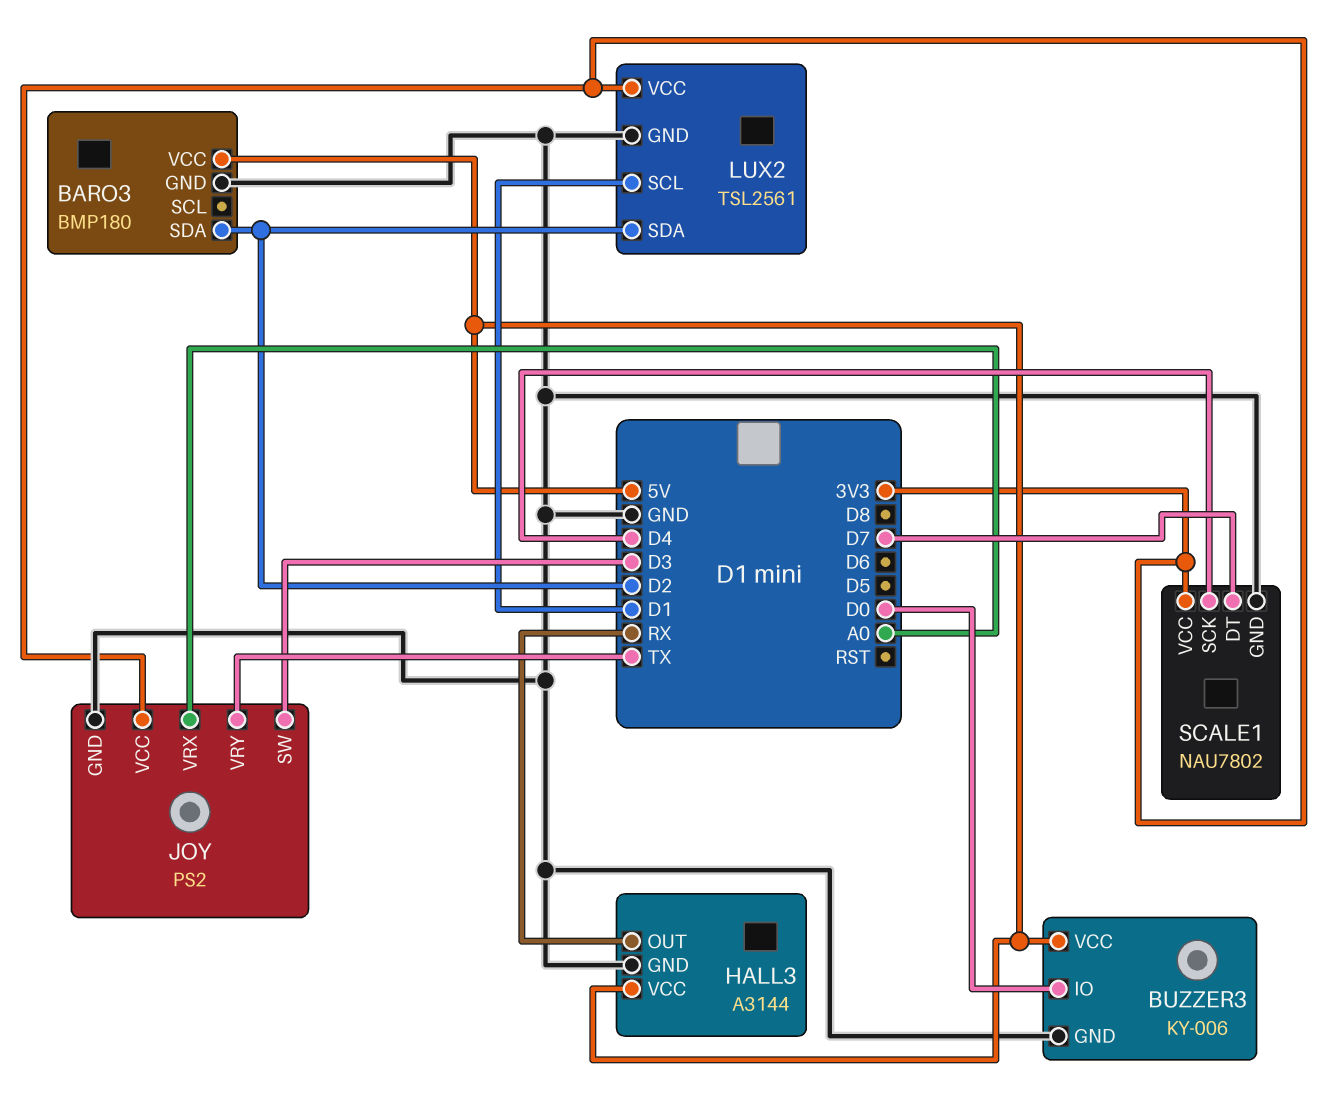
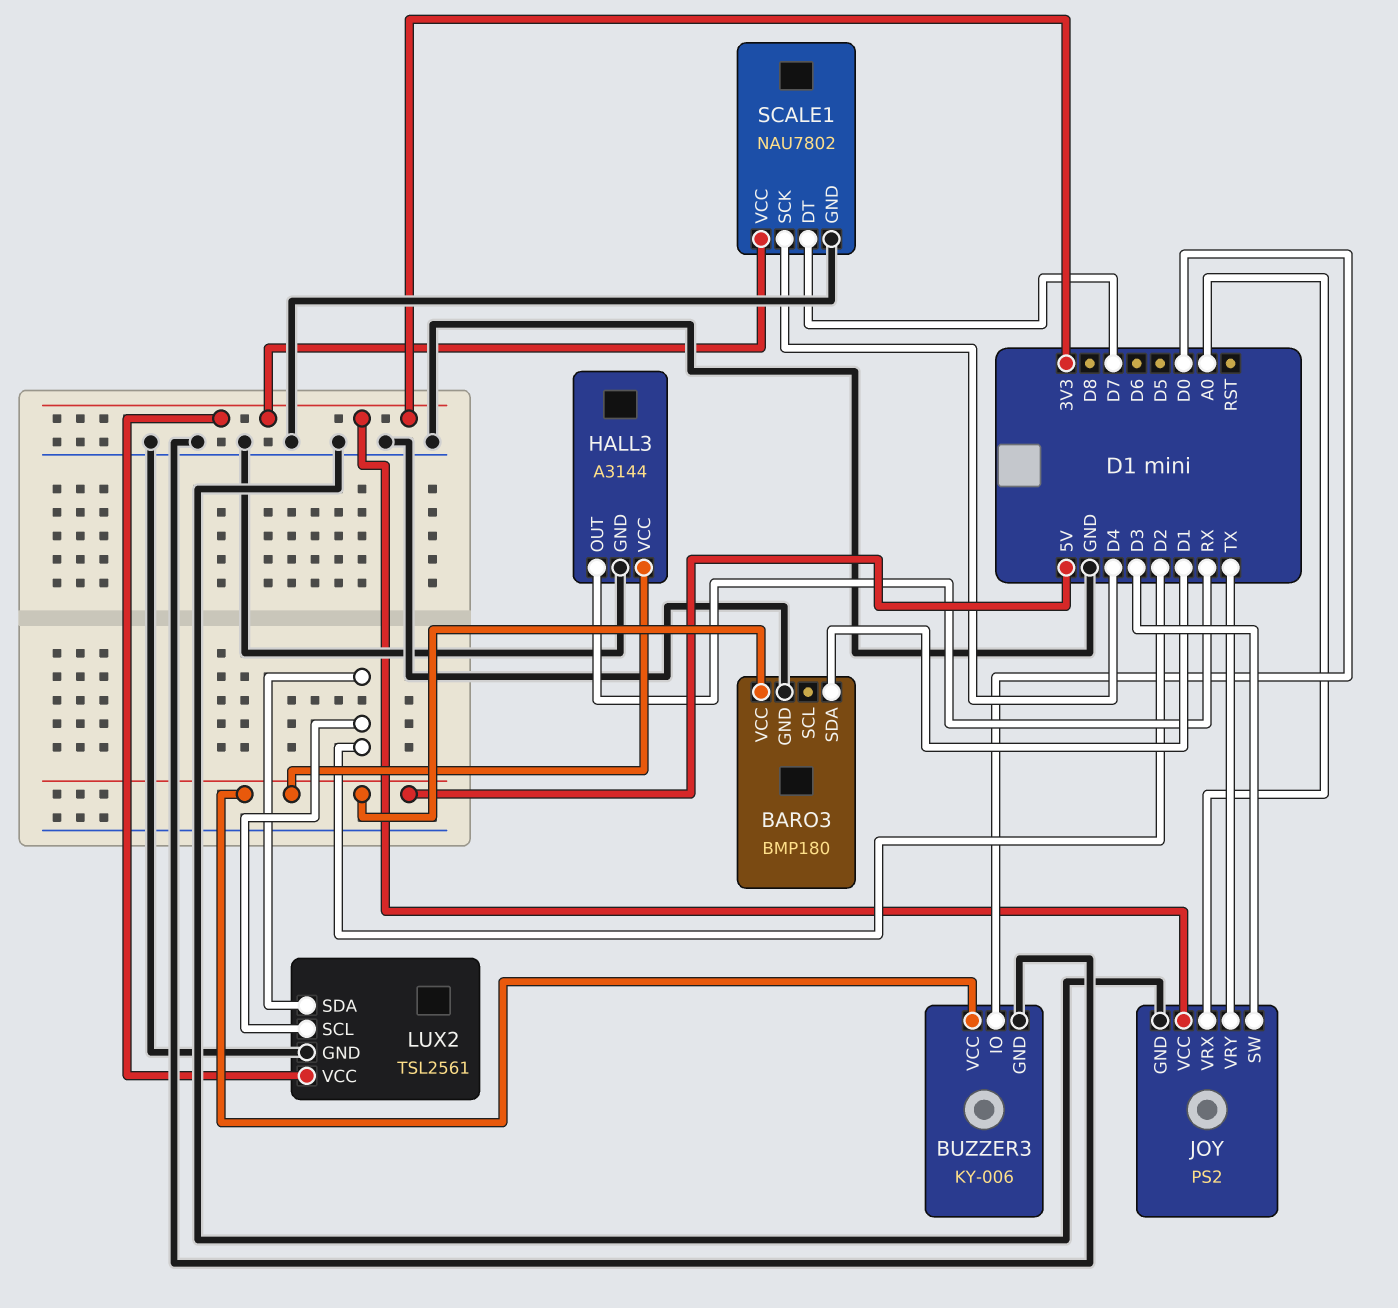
BARO3 pin SDA: D2 -> D1
LUX2 pin SCL: D1 -> D2

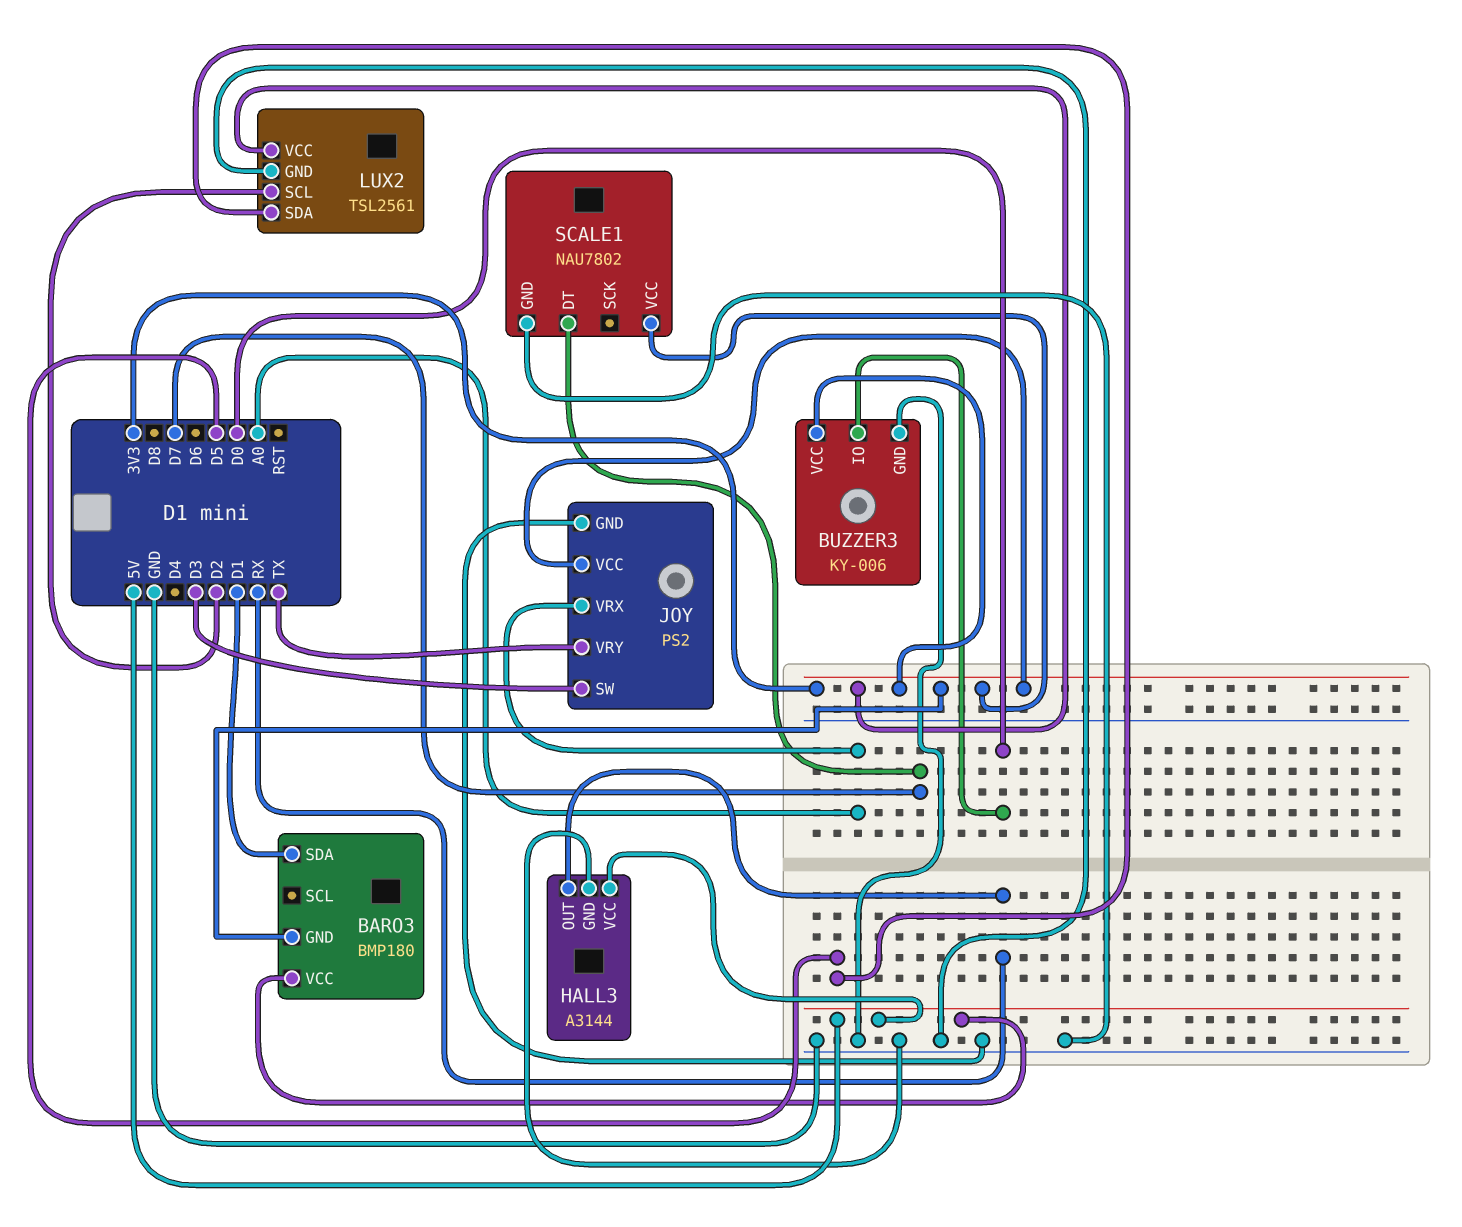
BARO3 pin GND: GND -> 3V3
BUZZER3 pin VCC: 5V -> 3V3
LUX2 pin SDA: D2 -> D5
SCALE1 pin SCK: D4 -> none

